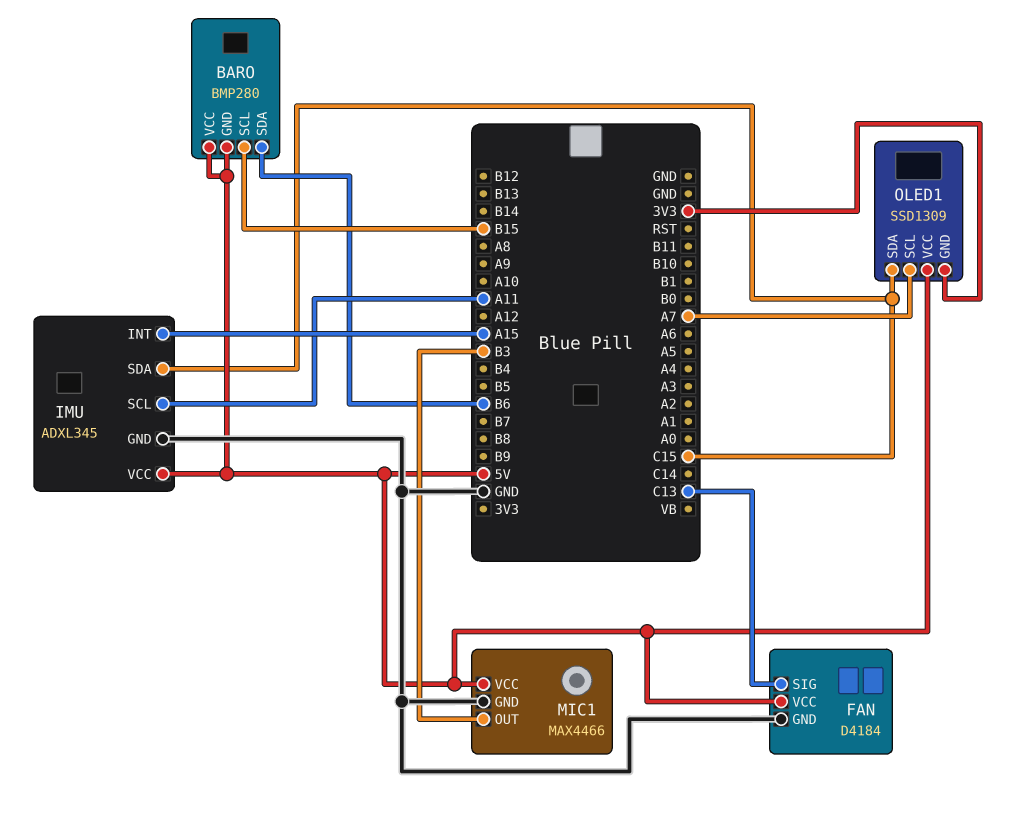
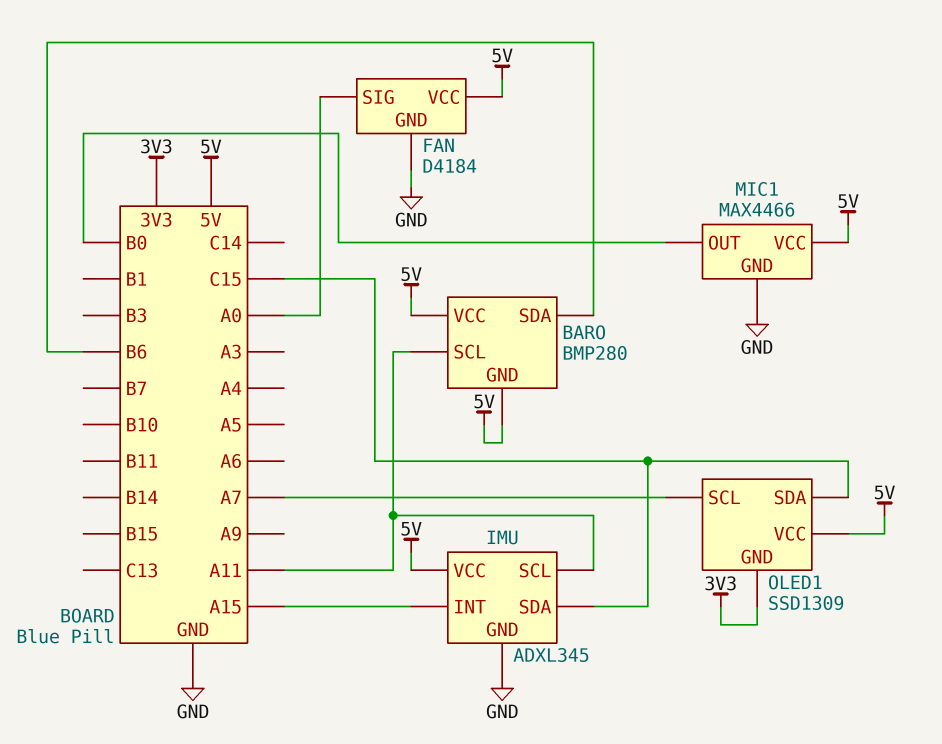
BARO pin SCL: B15 -> A11
FAN pin SIG: C13 -> A0
MIC1 pin OUT: B3 -> B0

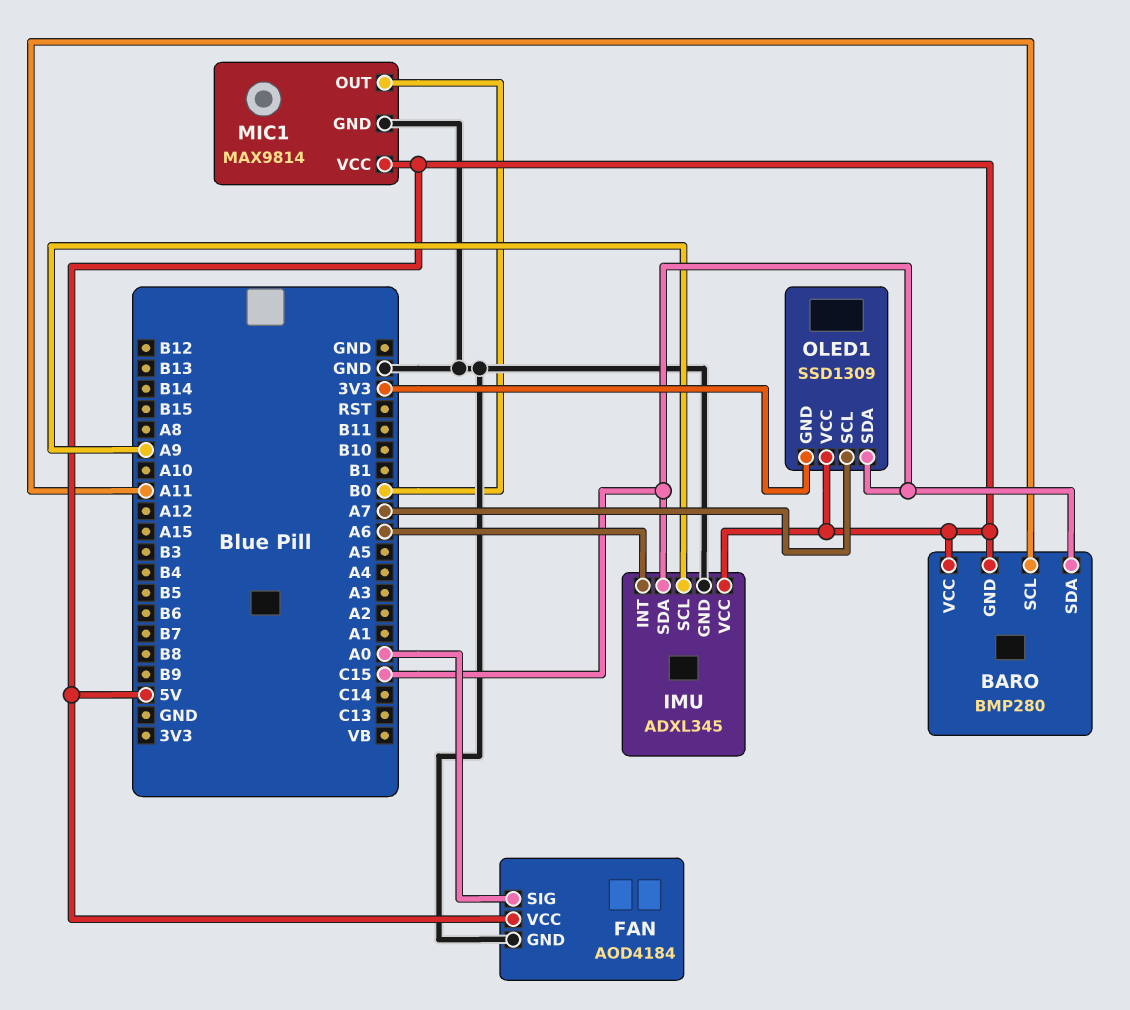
BARO pin SDA: B6 -> C15
FAN: D4184 -> AOD4184
IMU pin INT: A15 -> A6
IMU pin SCL: A11 -> A9
MIC1: MAX4466 -> MAX9814

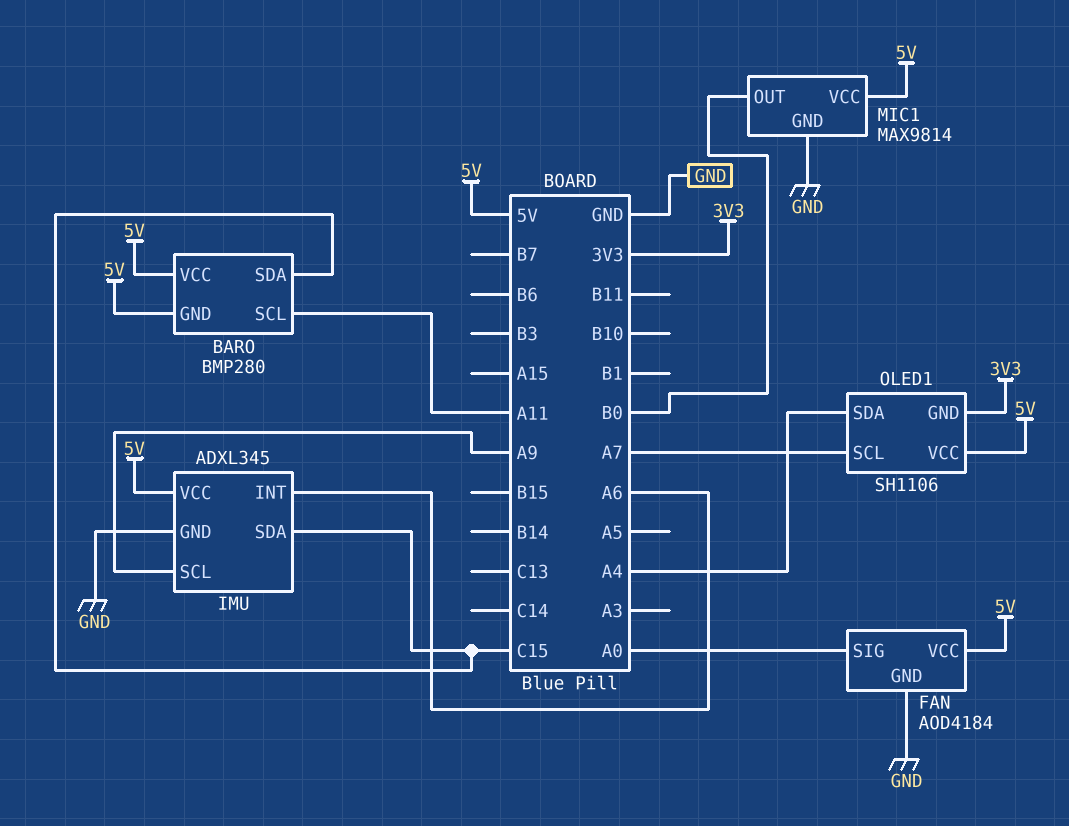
OLED1: SSD1309 -> SH1106
OLED1 pin SDA: C15 -> A4

